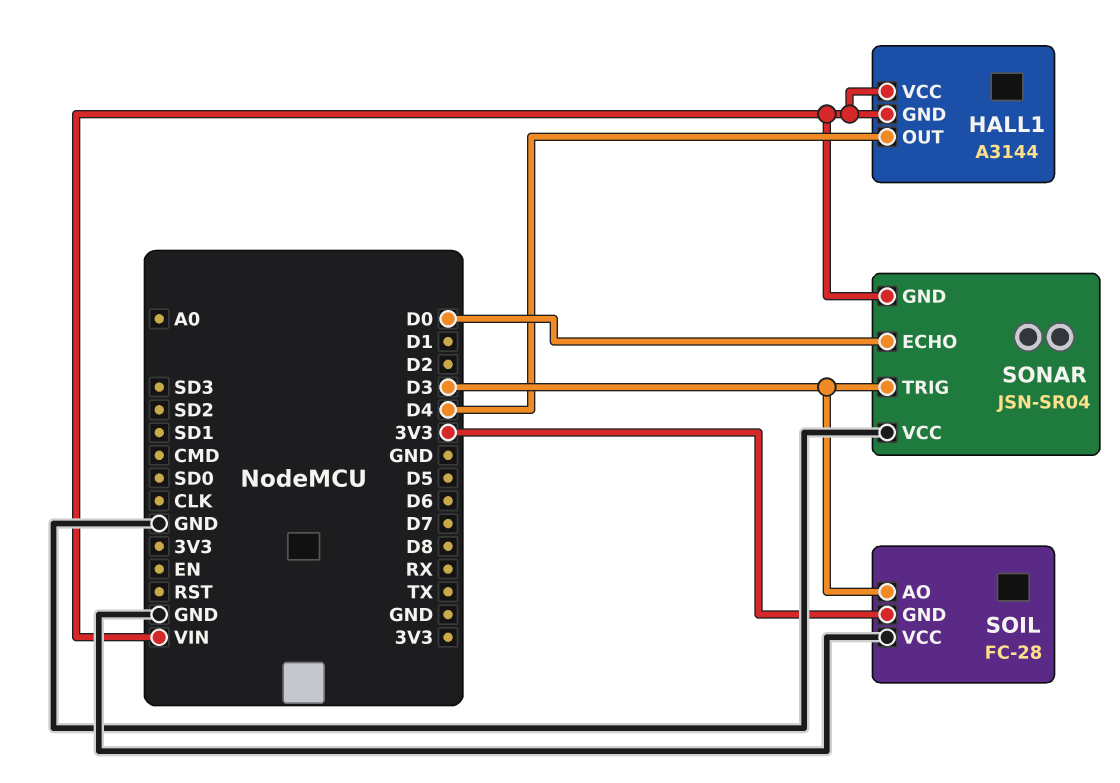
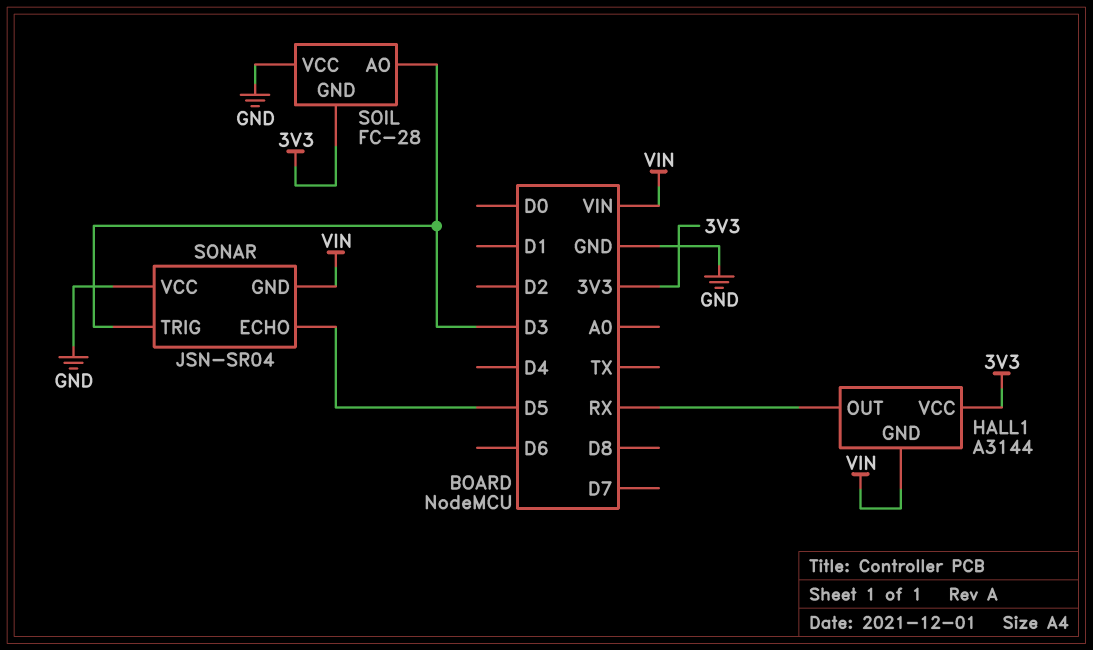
HALL1 pin OUT: D4 -> RX
HALL1 pin VCC: VIN -> 3V3
SONAR pin ECHO: D0 -> D5

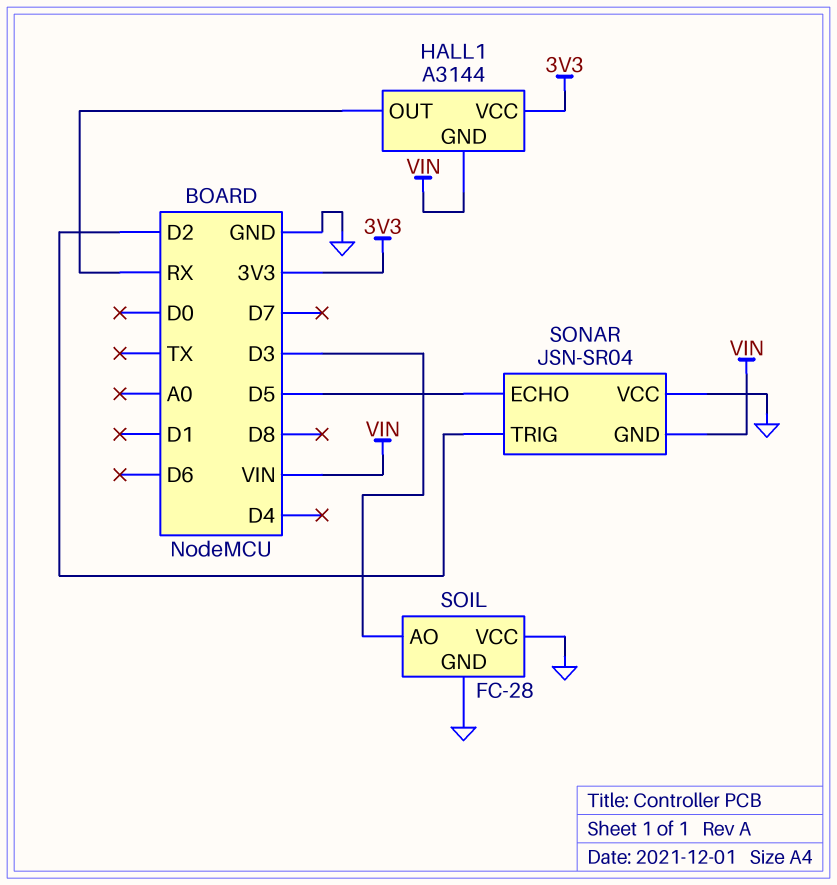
SOIL pin GND: 3V3 -> GND
SONAR pin TRIG: D3 -> D2

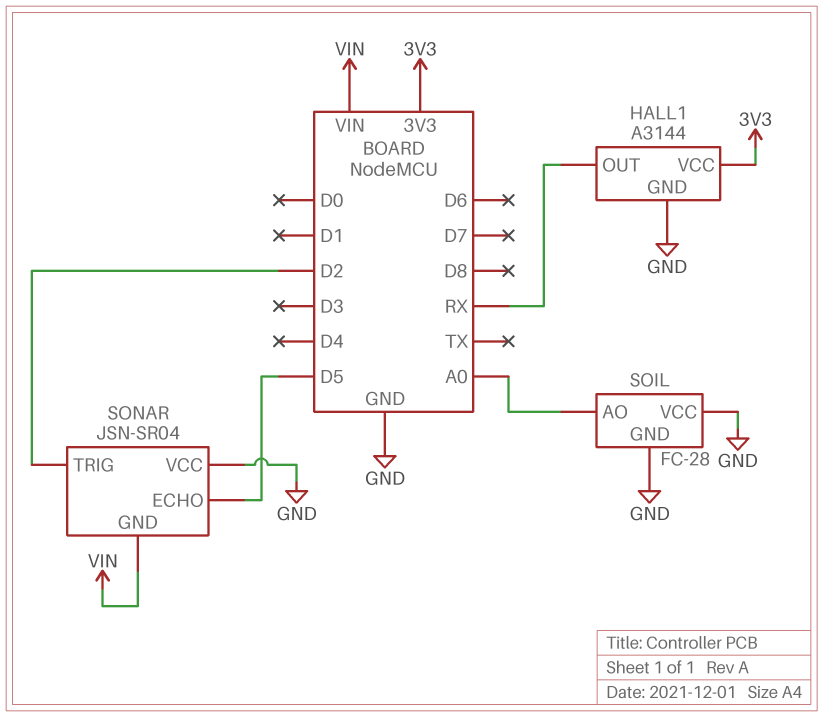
HALL1 pin GND: VIN -> GND
SOIL pin AO: D3 -> A0

